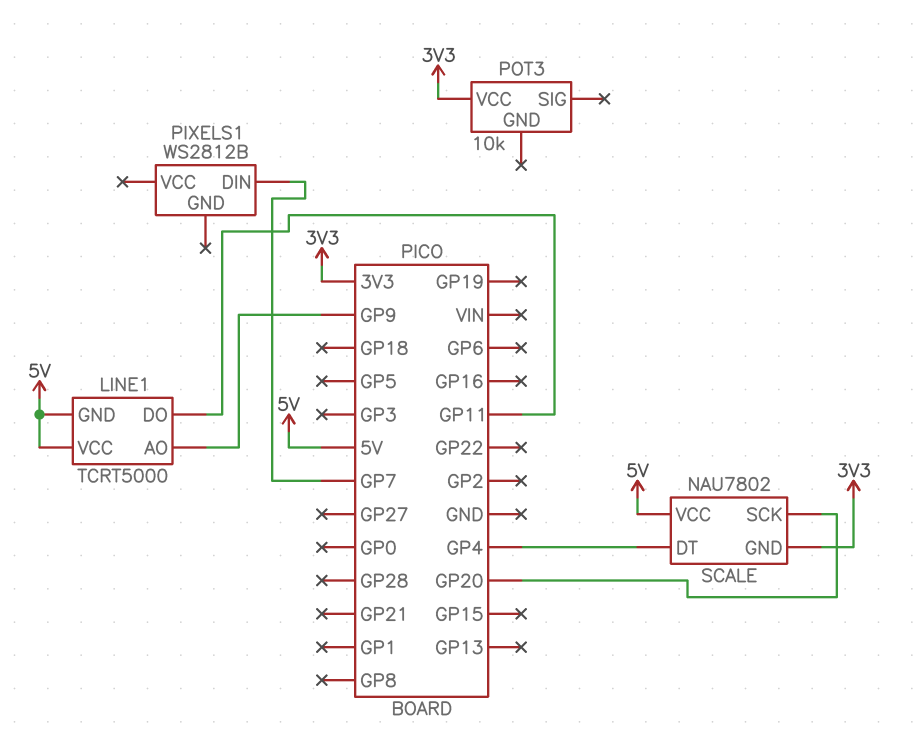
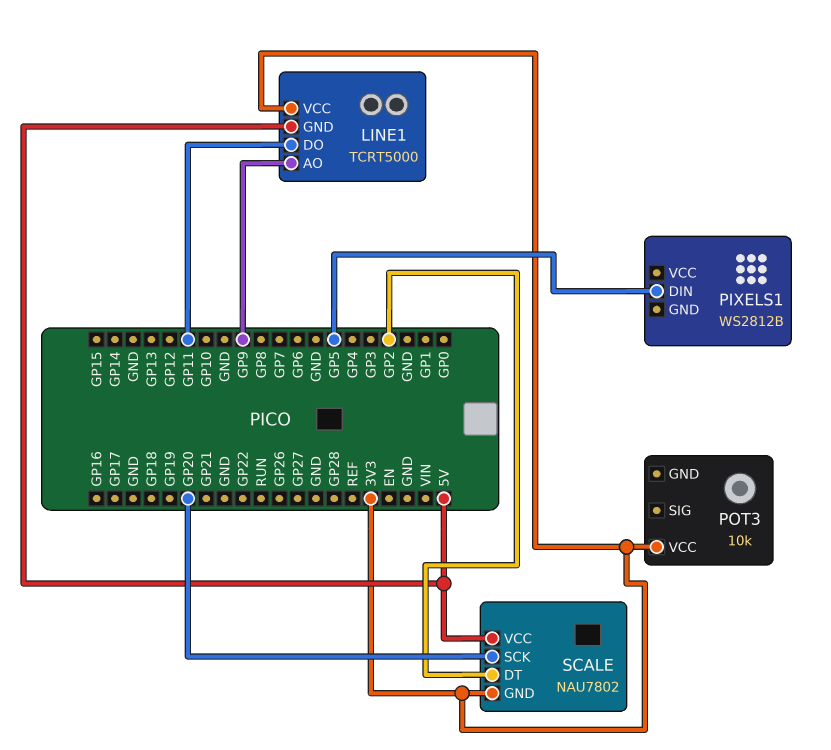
LINE1 pin VCC: 5V -> 3V3
PIXELS1 pin DIN: GP7 -> GP5
SCALE pin DT: GP4 -> GP2

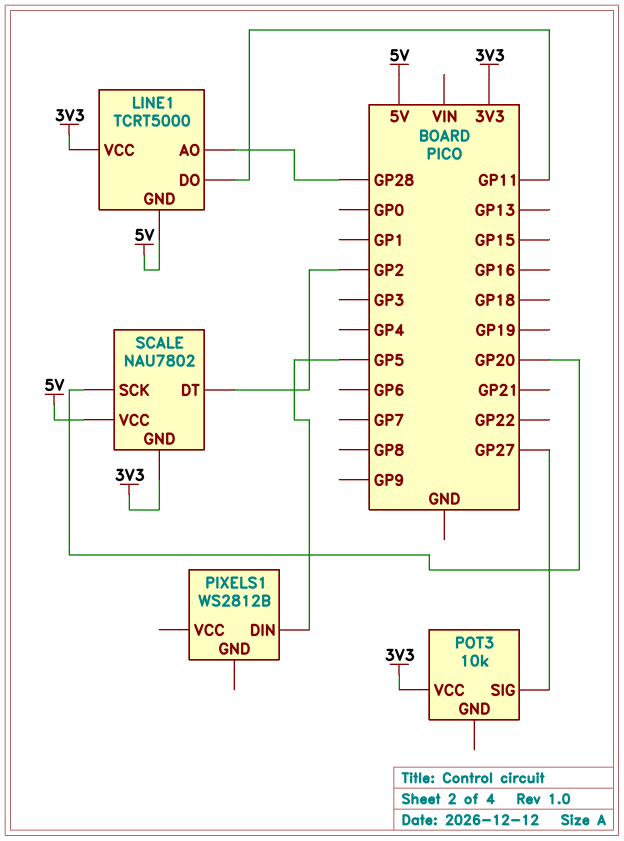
LINE1 pin AO: GP9 -> GP28
POT3 pin SIG: none -> GP27

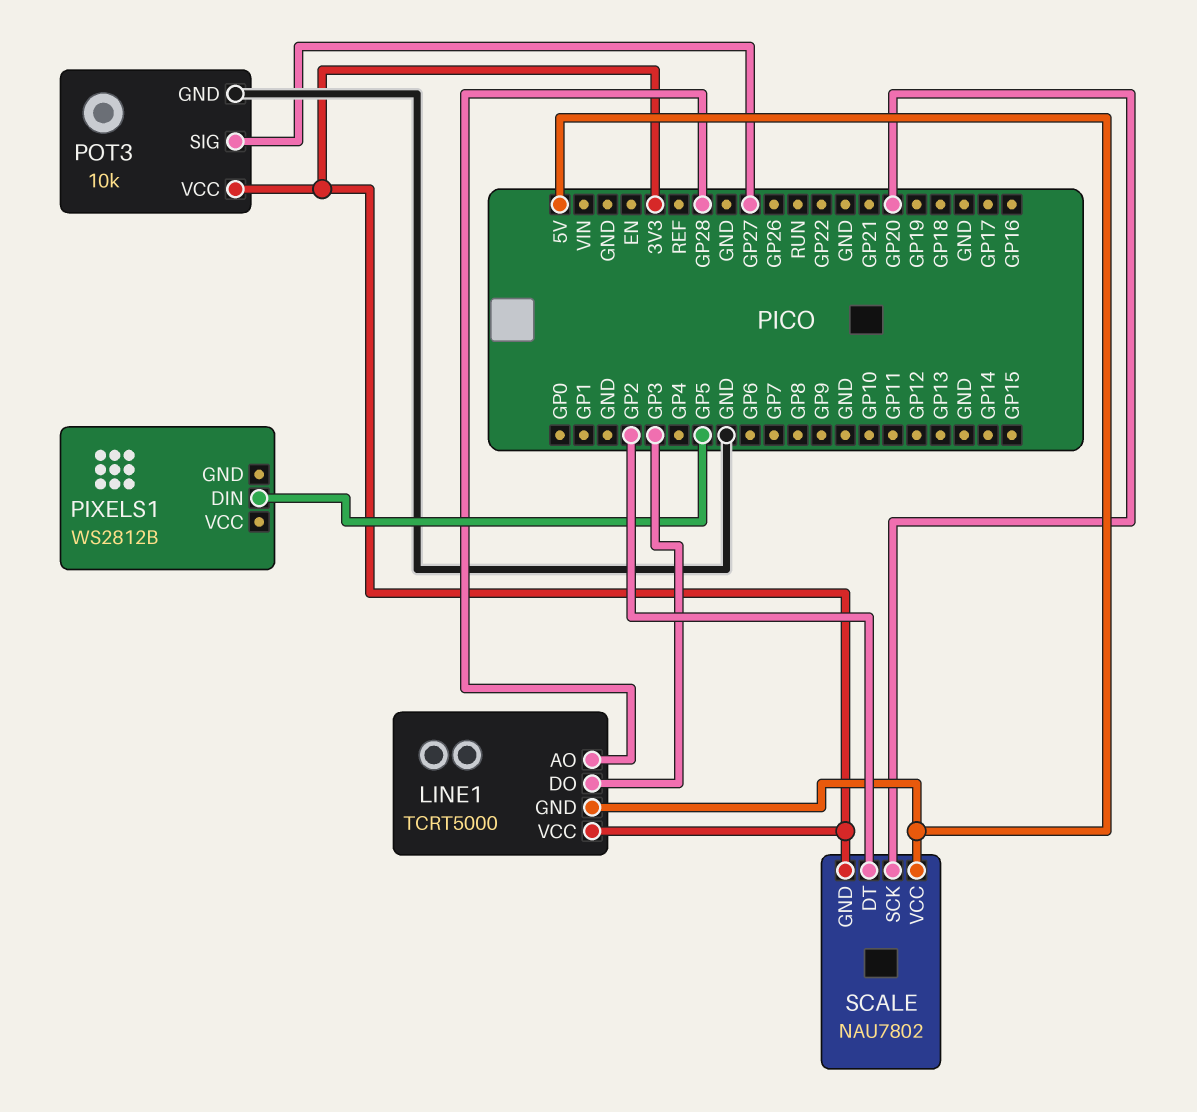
LINE1 pin DO: GP11 -> GP3
POT3 pin GND: none -> GND

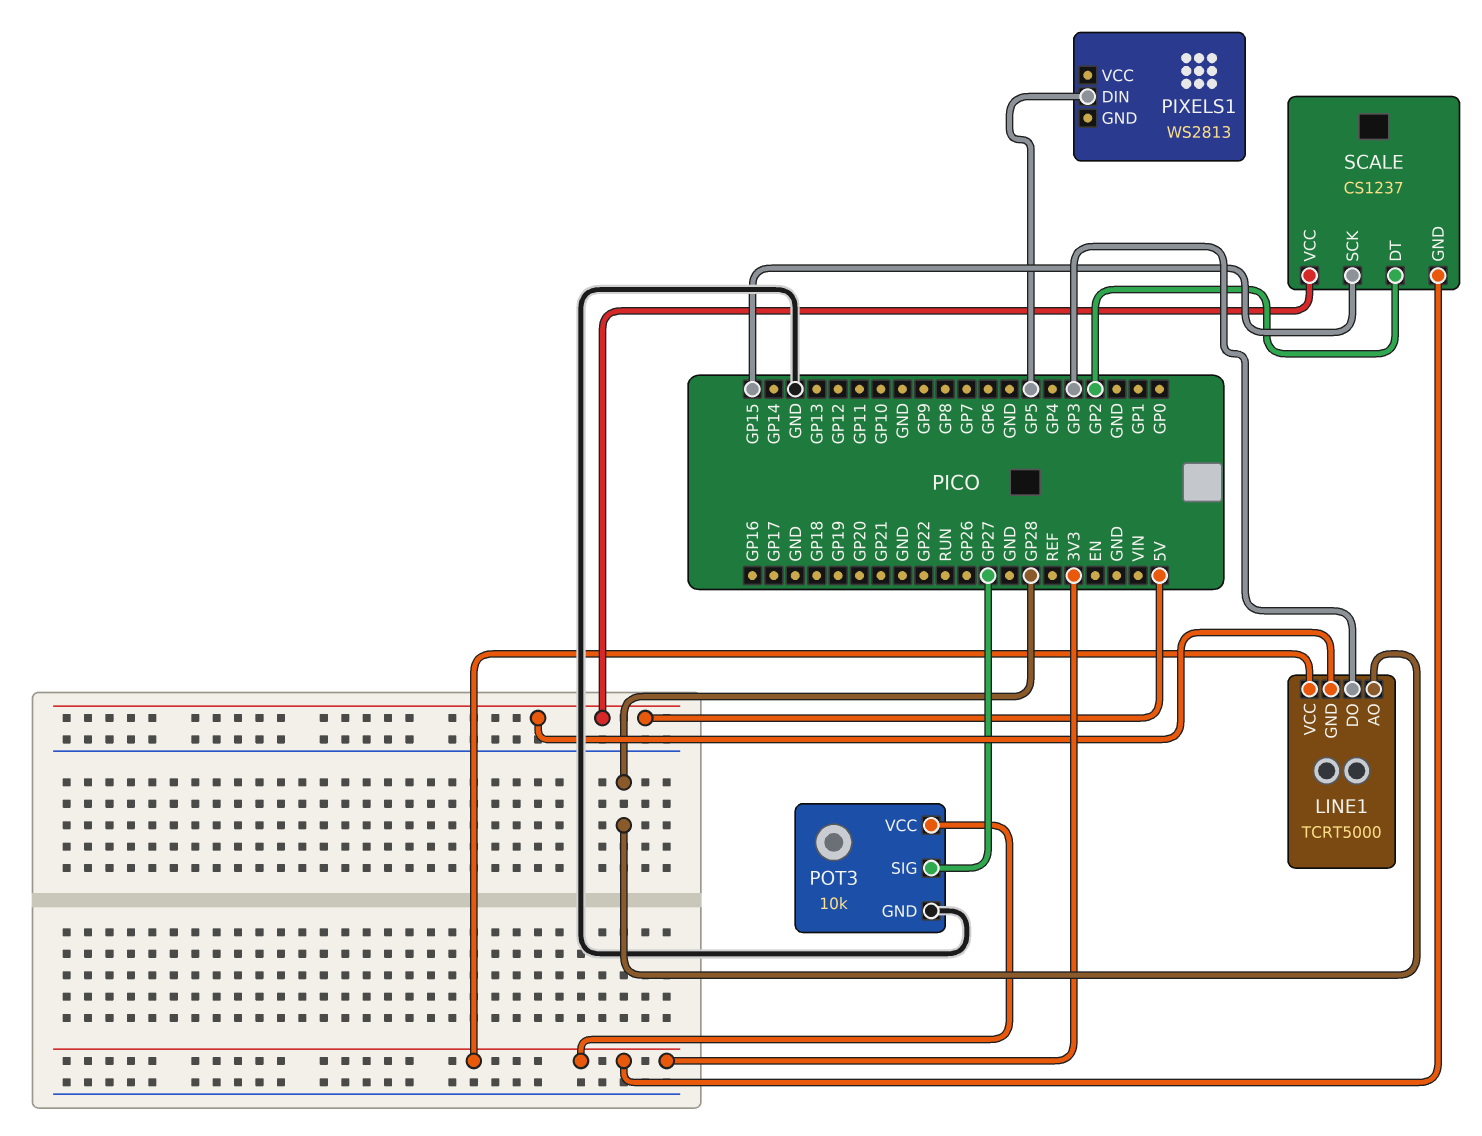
PIXELS1: WS2812B -> WS2813
SCALE: NAU7802 -> CS1237
SCALE pin SCK: GP20 -> GP15

